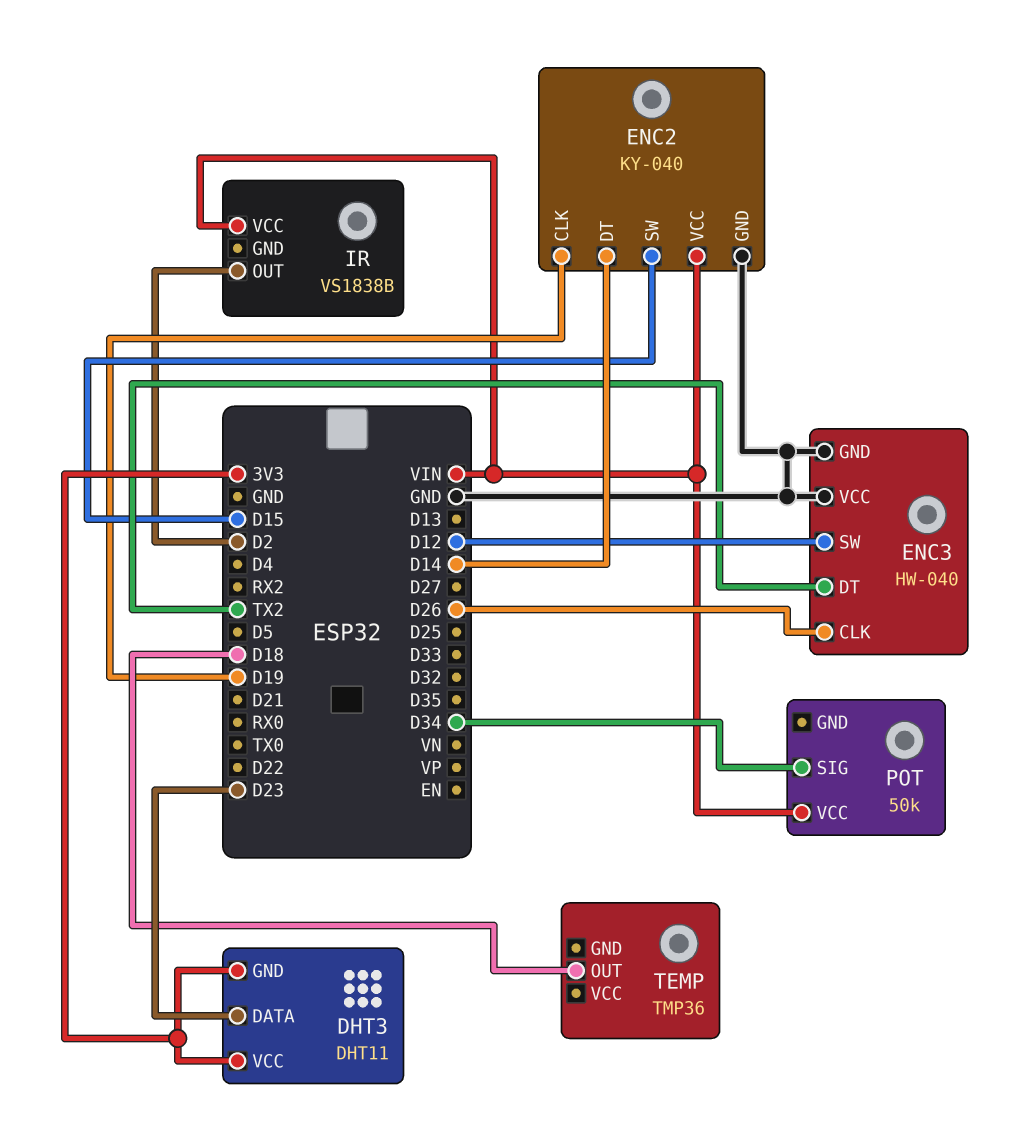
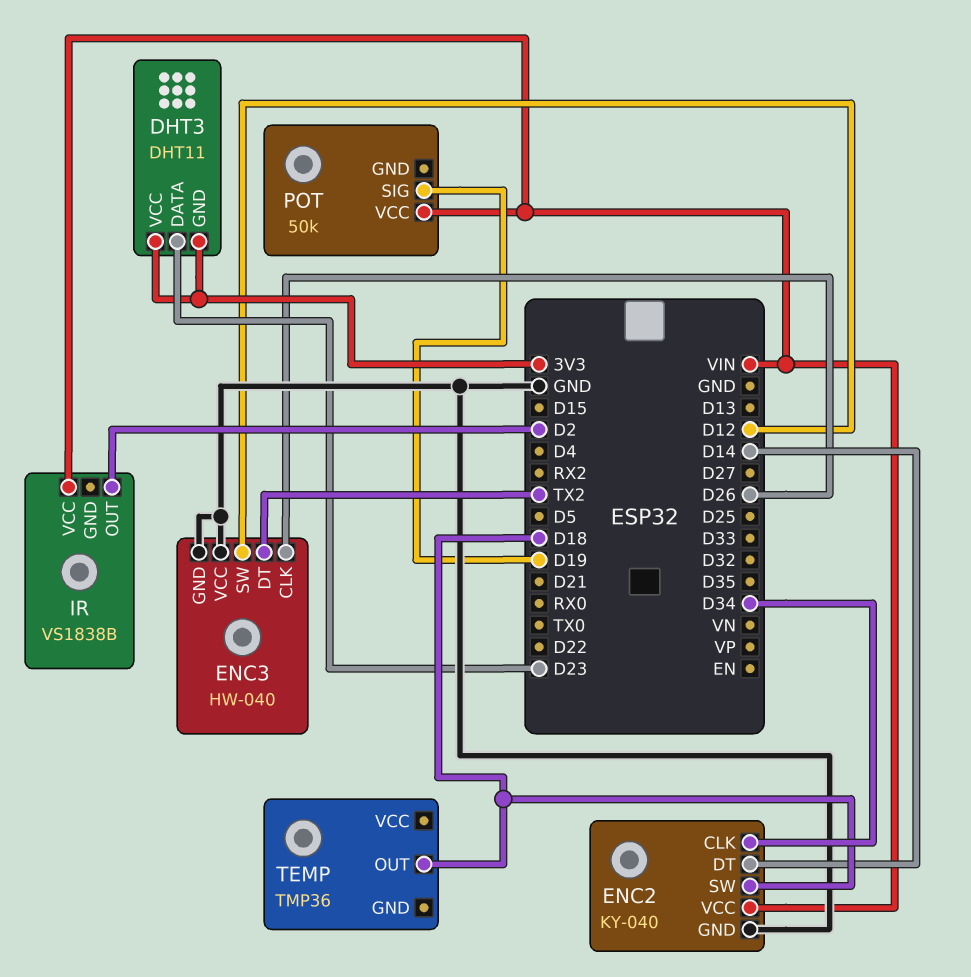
ENC2 pin CLK: D19 -> D34
ENC2 pin SW: D15 -> D18
POT pin SIG: D34 -> D19

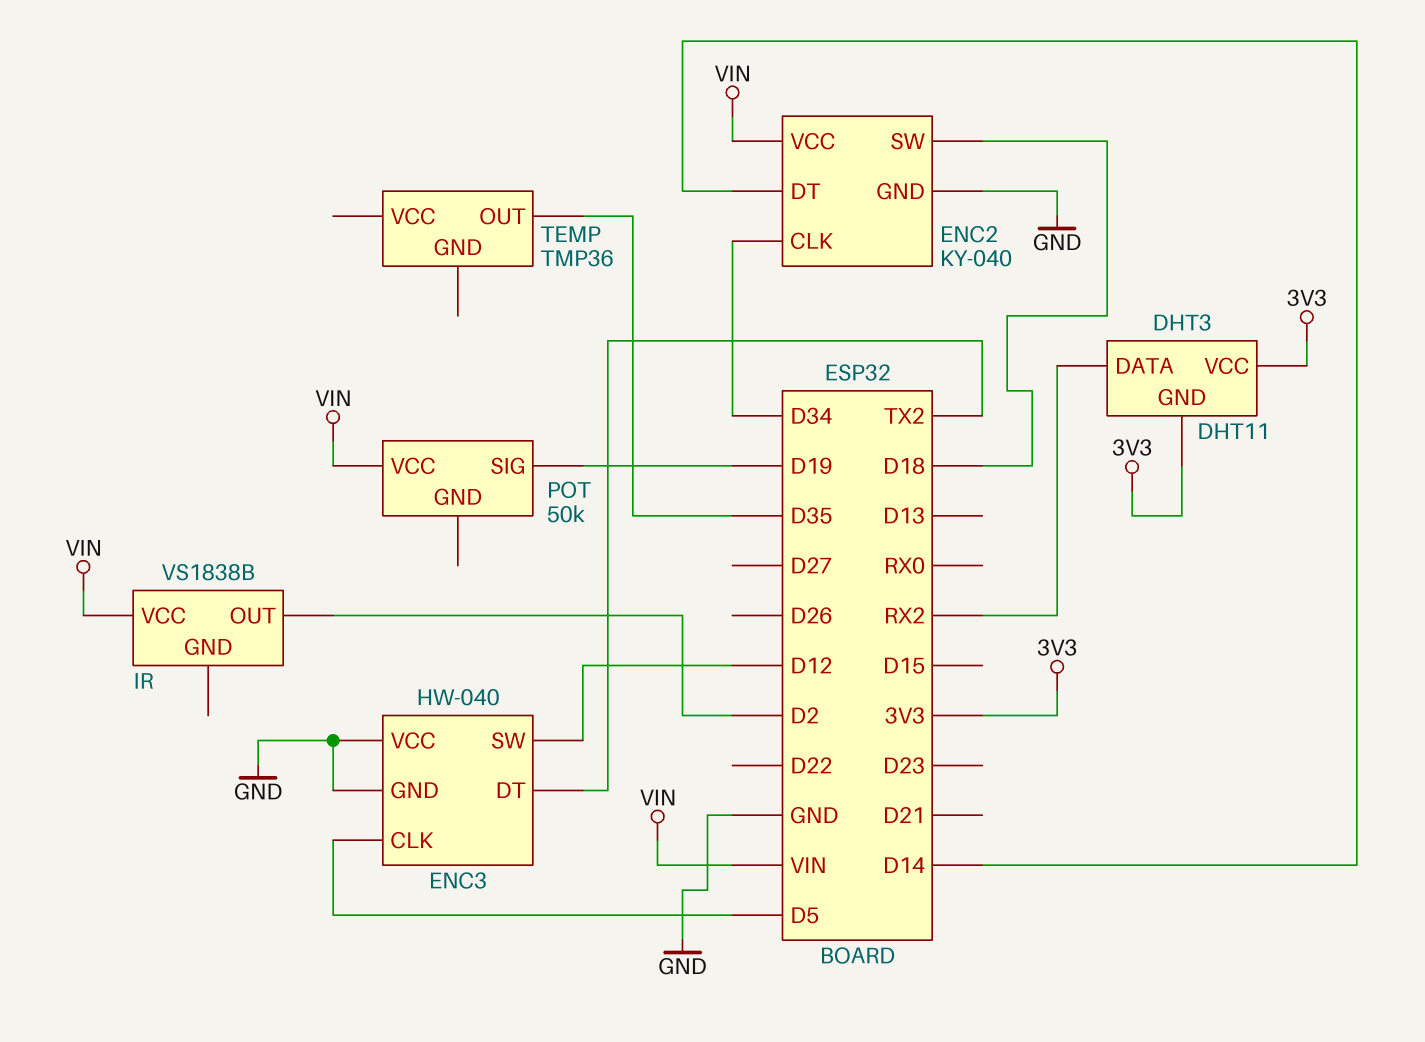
DHT3 pin DATA: D23 -> RX2
ENC3 pin CLK: D26 -> D5
TEMP pin OUT: D18 -> D35

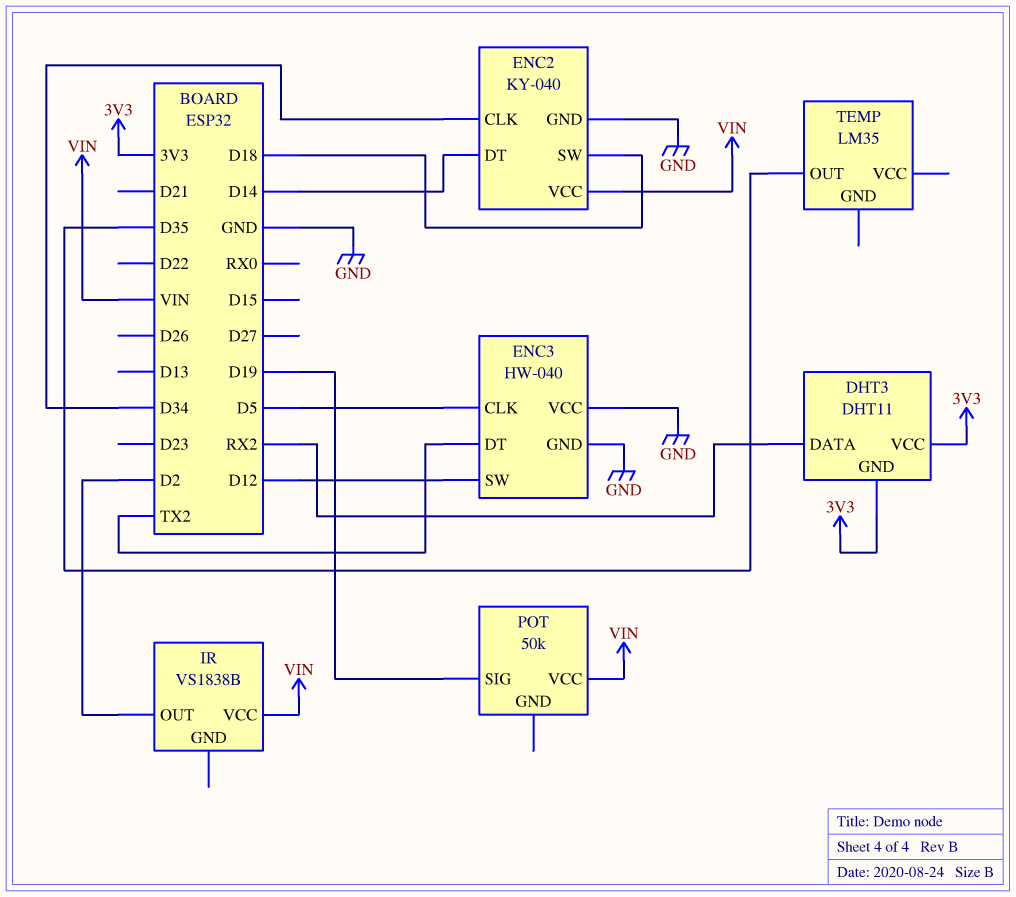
TEMP: TMP36 -> LM35

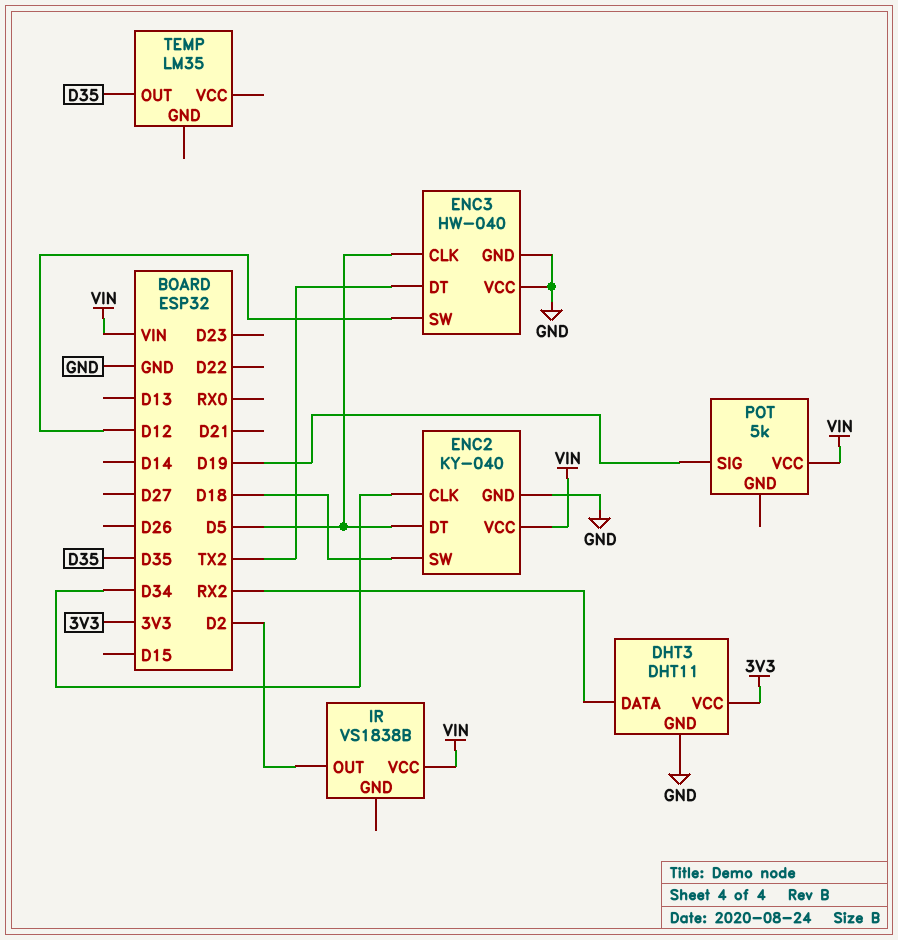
DHT3 pin GND: 3V3 -> GND
ENC2 pin DT: D14 -> D5
POT: 50k -> 5k

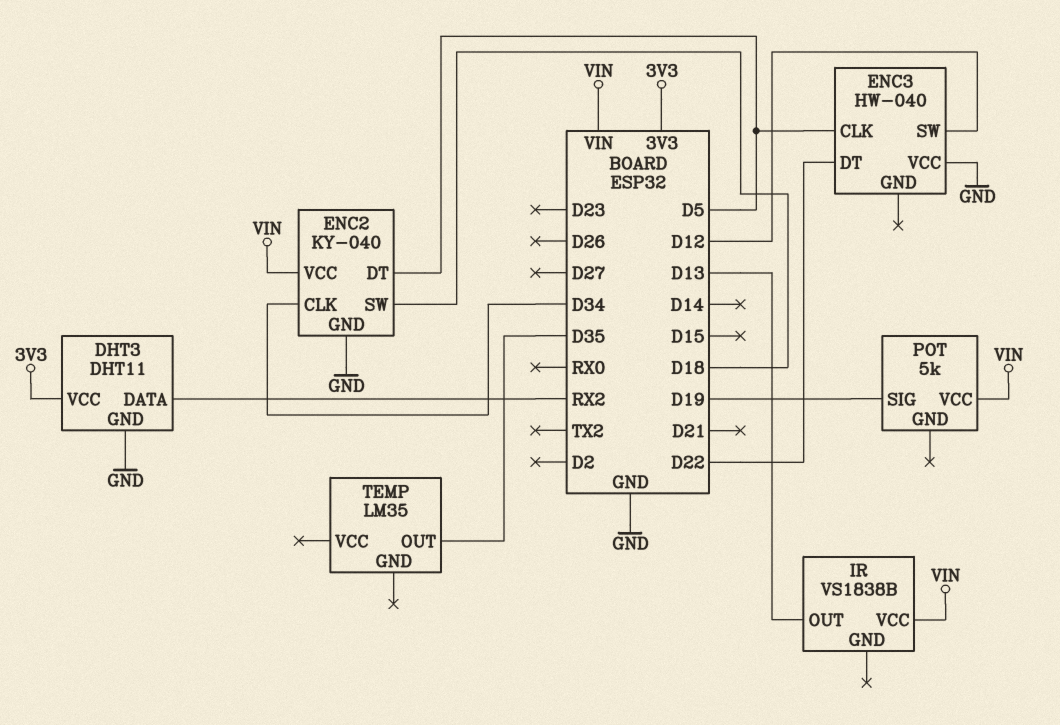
ENC3 pin DT: TX2 -> D22
ENC3 pin GND: GND -> none
IR pin OUT: D2 -> D13

